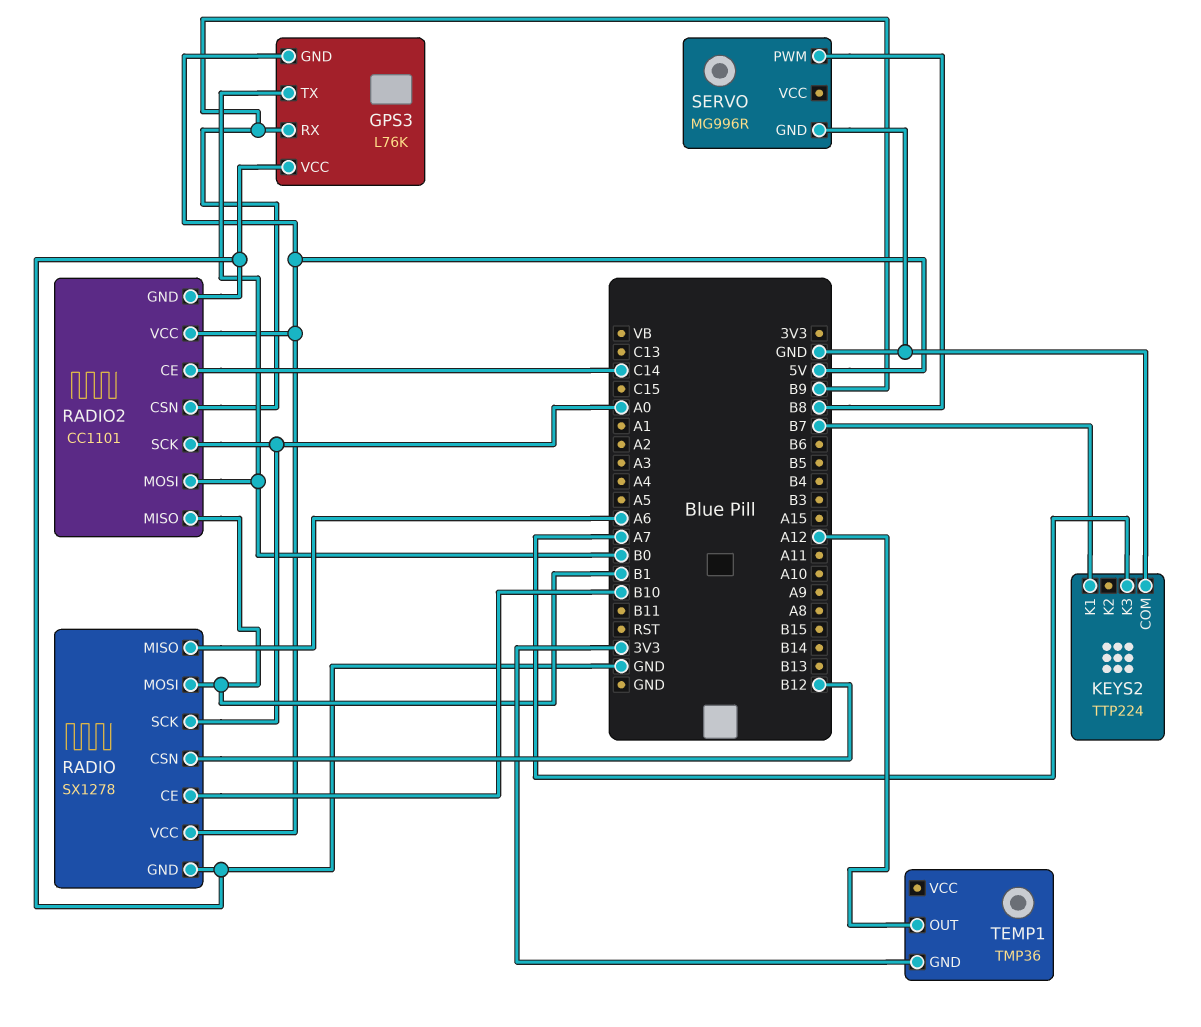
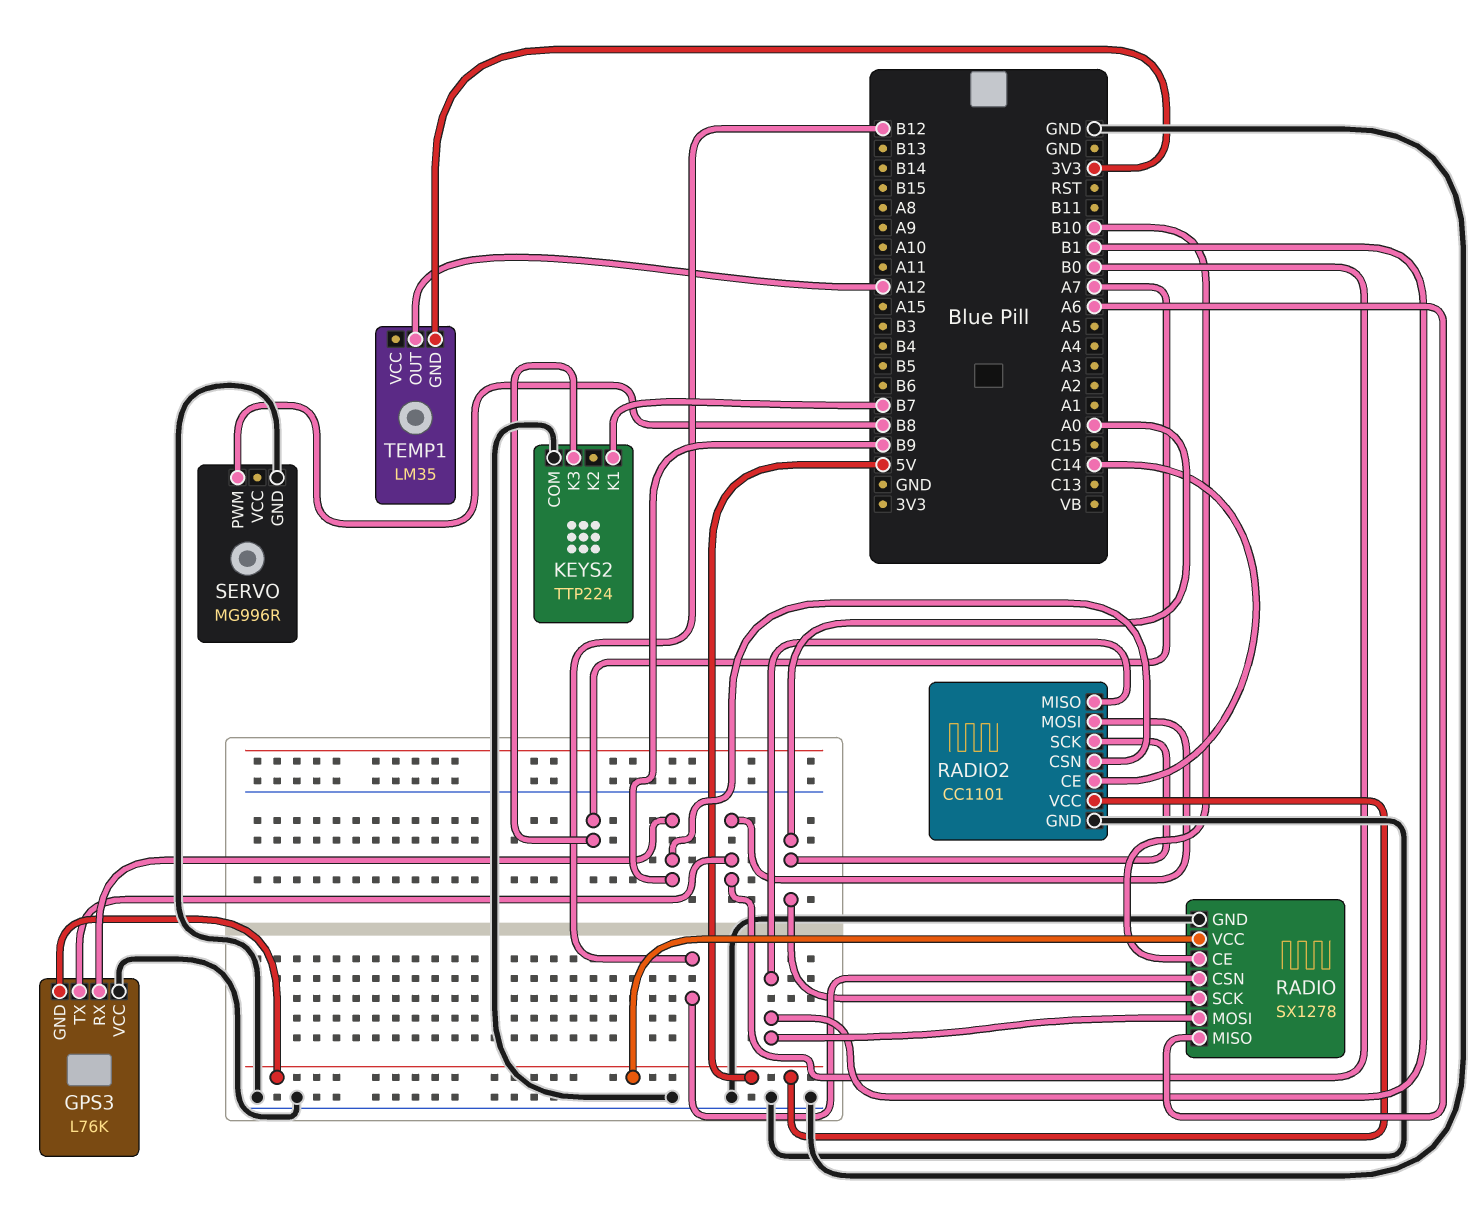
TEMP1: TMP36 -> LM35

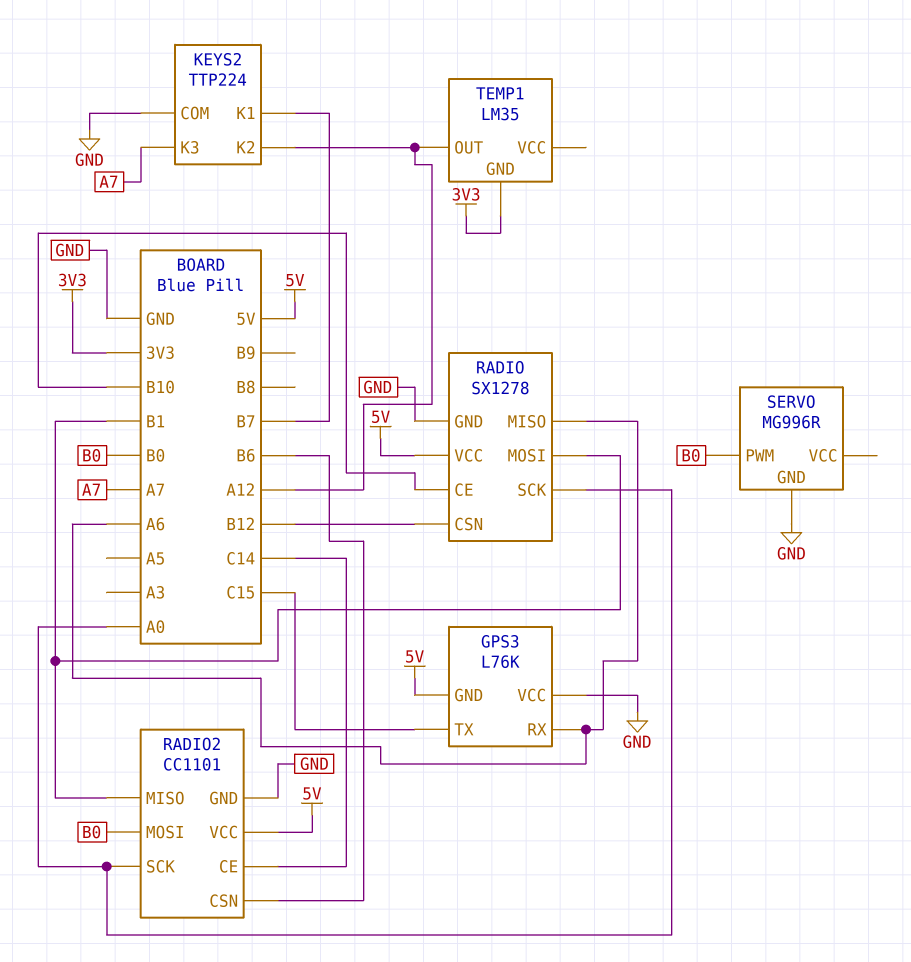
GPS3 pin RX: B9 -> A6
GPS3 pin TX: B0 -> C15
KEYS2 pin K2: none -> A12
RADIO2 pin CSN: B9 -> B6
SERVO pin PWM: B8 -> B0

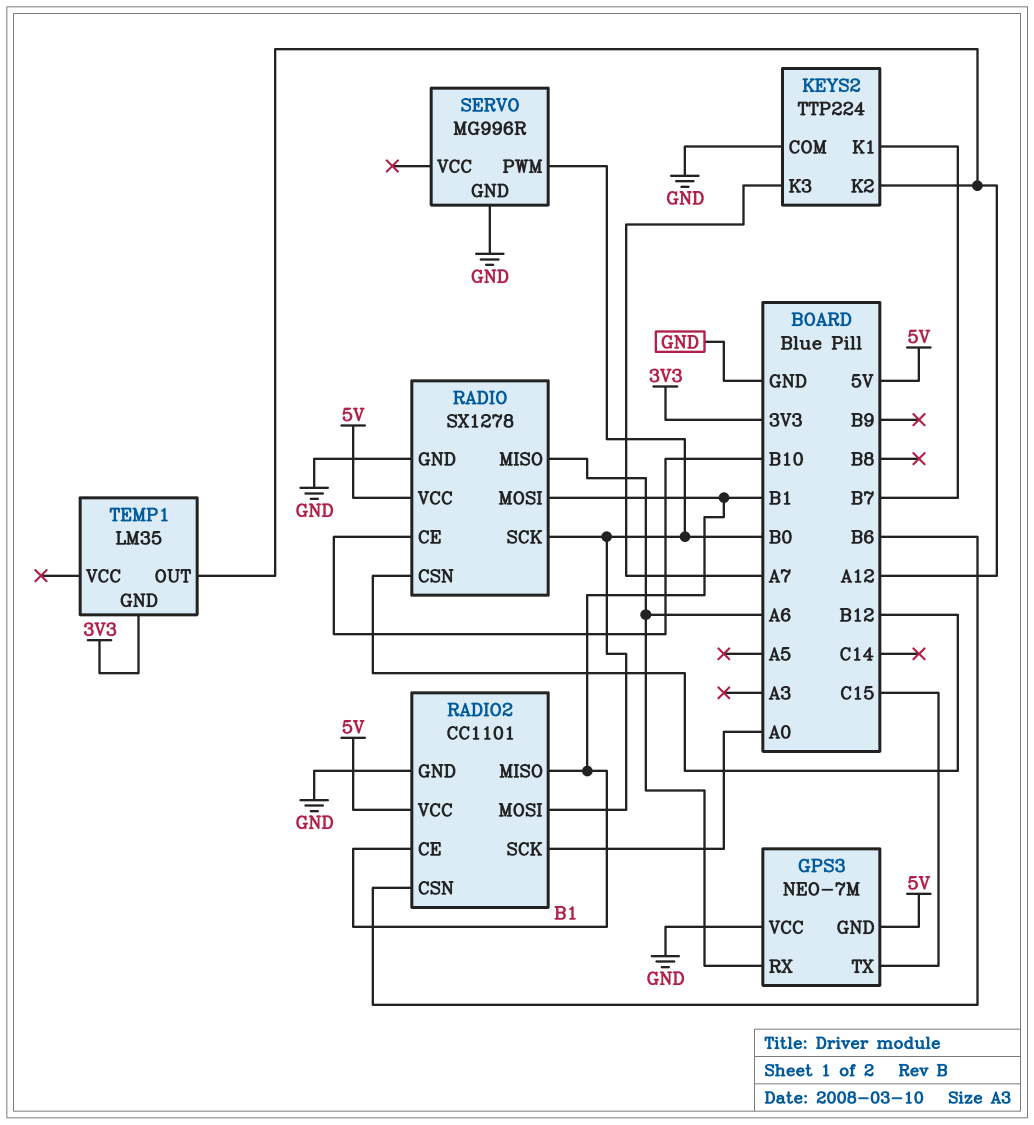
GPS3: L76K -> NEO-7M
RADIO pin SCK: A0 -> B0
RADIO2 pin CE: C14 -> B1

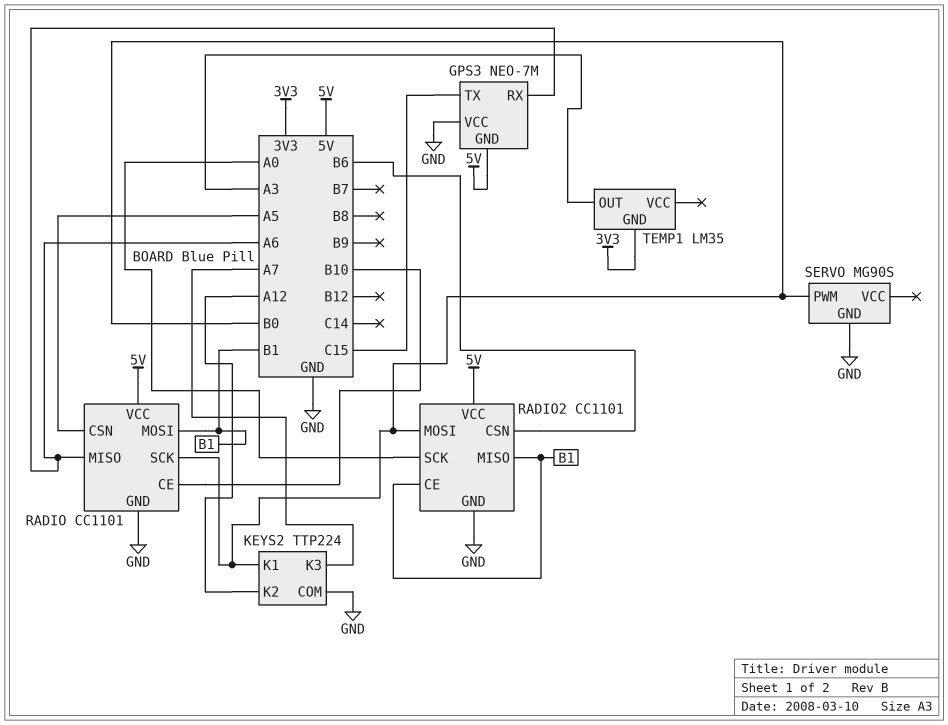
KEYS2 pin K1: B7 -> B0
RADIO: SX1278 -> CC1101
RADIO pin CSN: B12 -> A5
SERVO: MG996R -> MG90S
TEMP1 pin OUT: A12 -> A3

